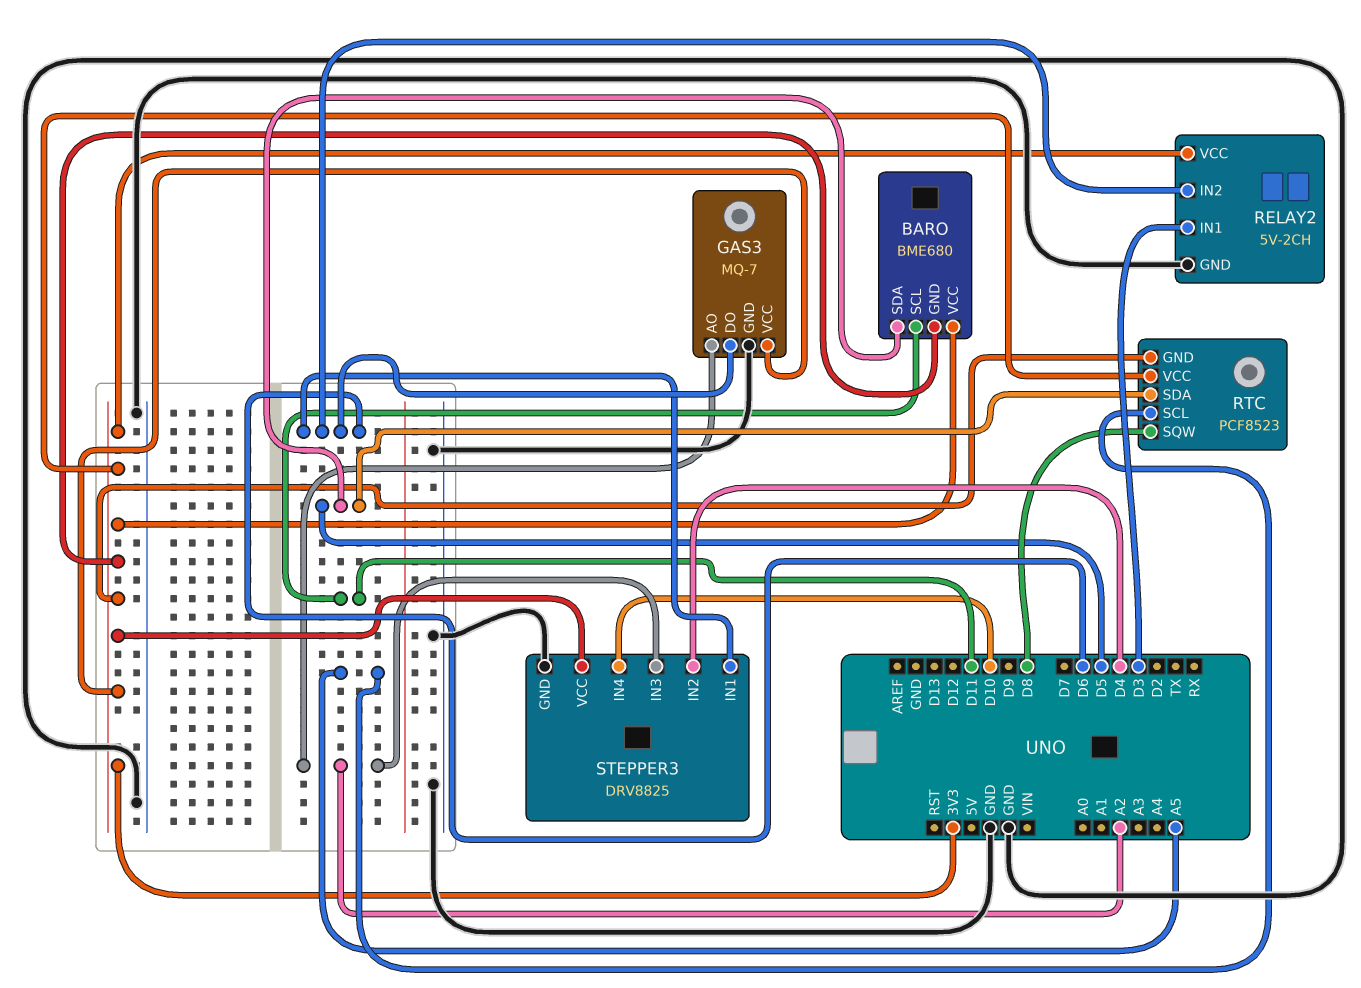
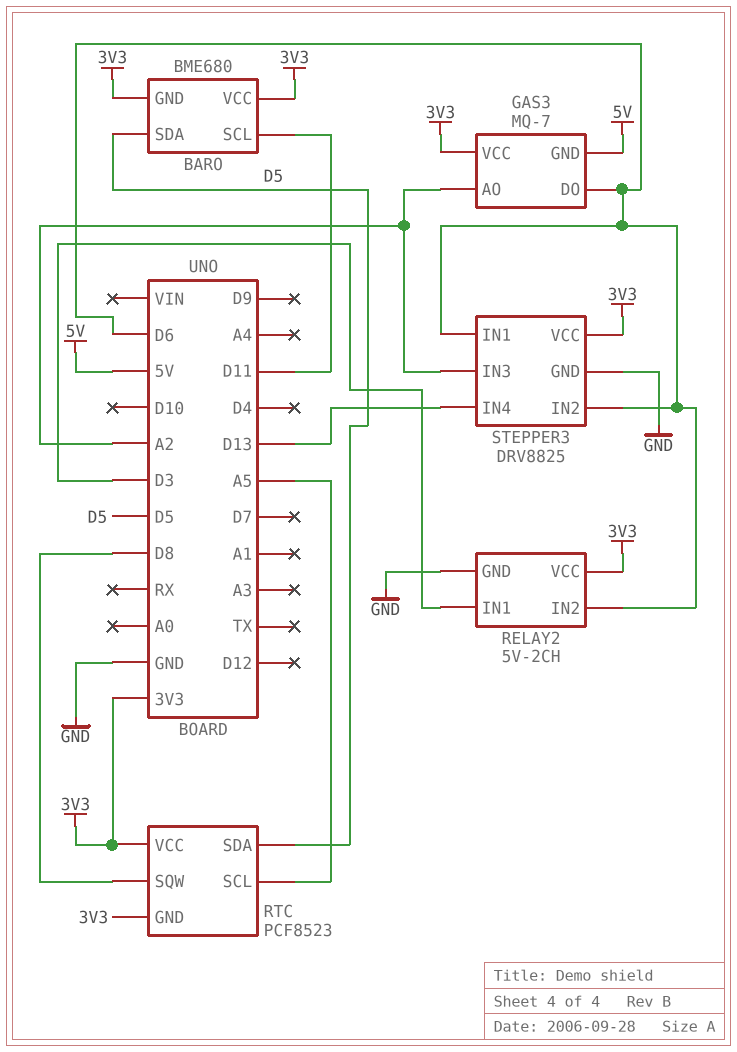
GAS3 pin GND: GND -> 5V
STEPPER3 pin IN2: D4 -> D6
STEPPER3 pin IN4: D10 -> D13

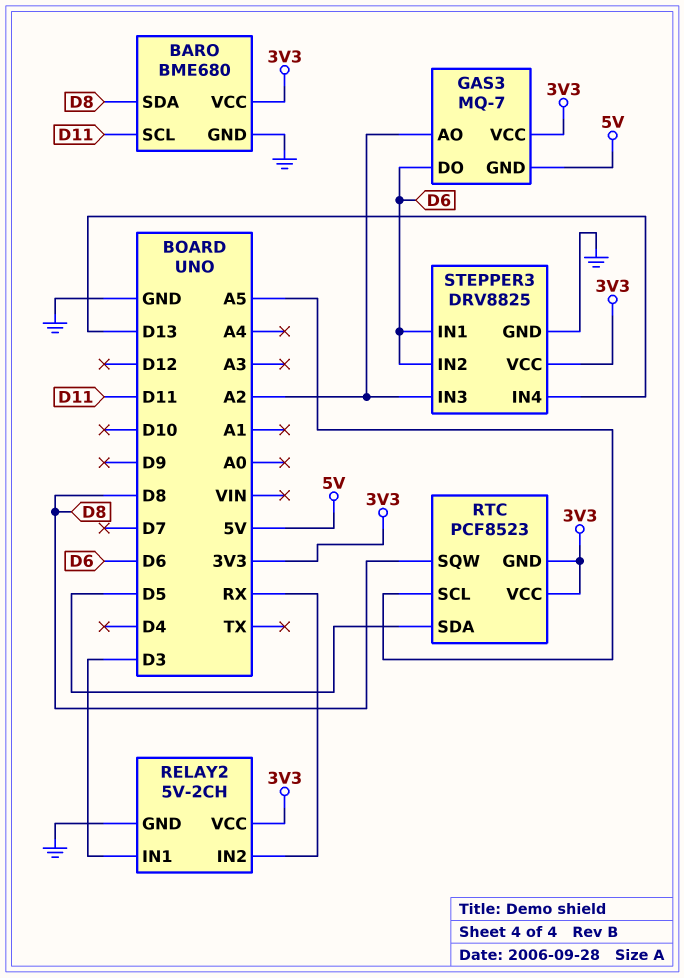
BARO pin GND: 3V3 -> GND
BARO pin SDA: D5 -> D8
RELAY2 pin IN2: D6 -> RX

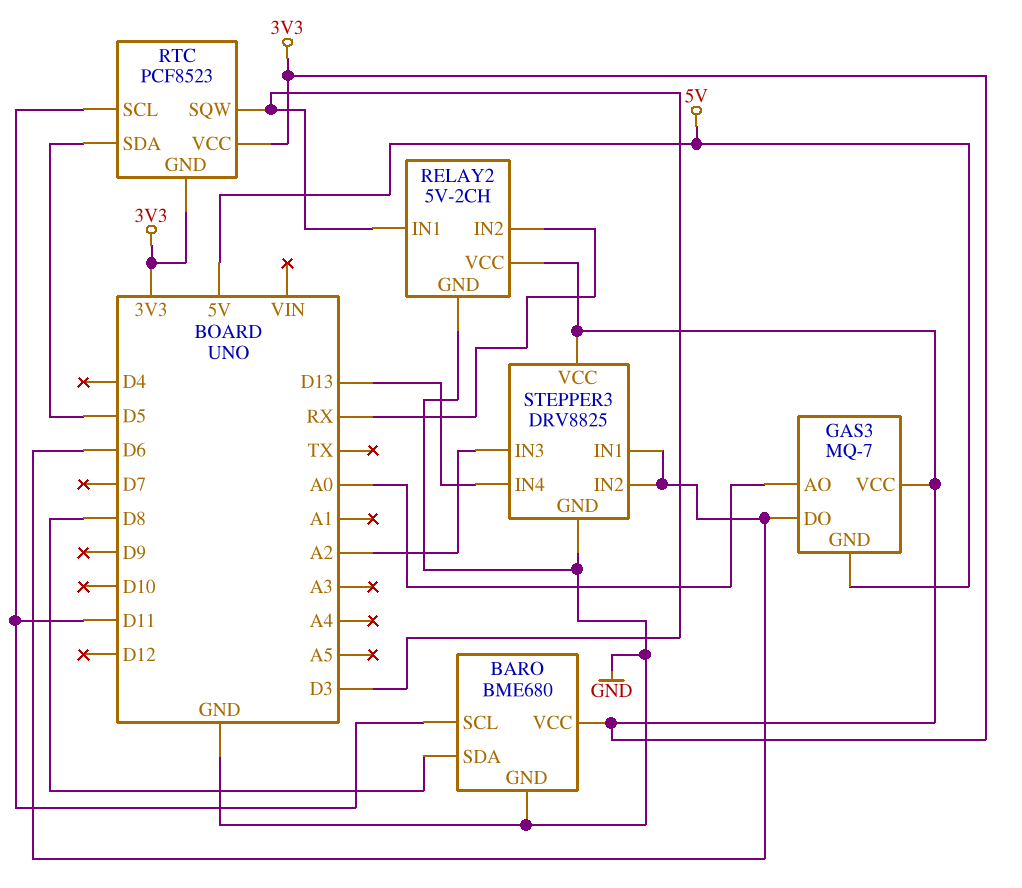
GAS3 pin AO: A2 -> A0
RTC pin SCL: A5 -> D11
RTC pin SQW: D8 -> D3

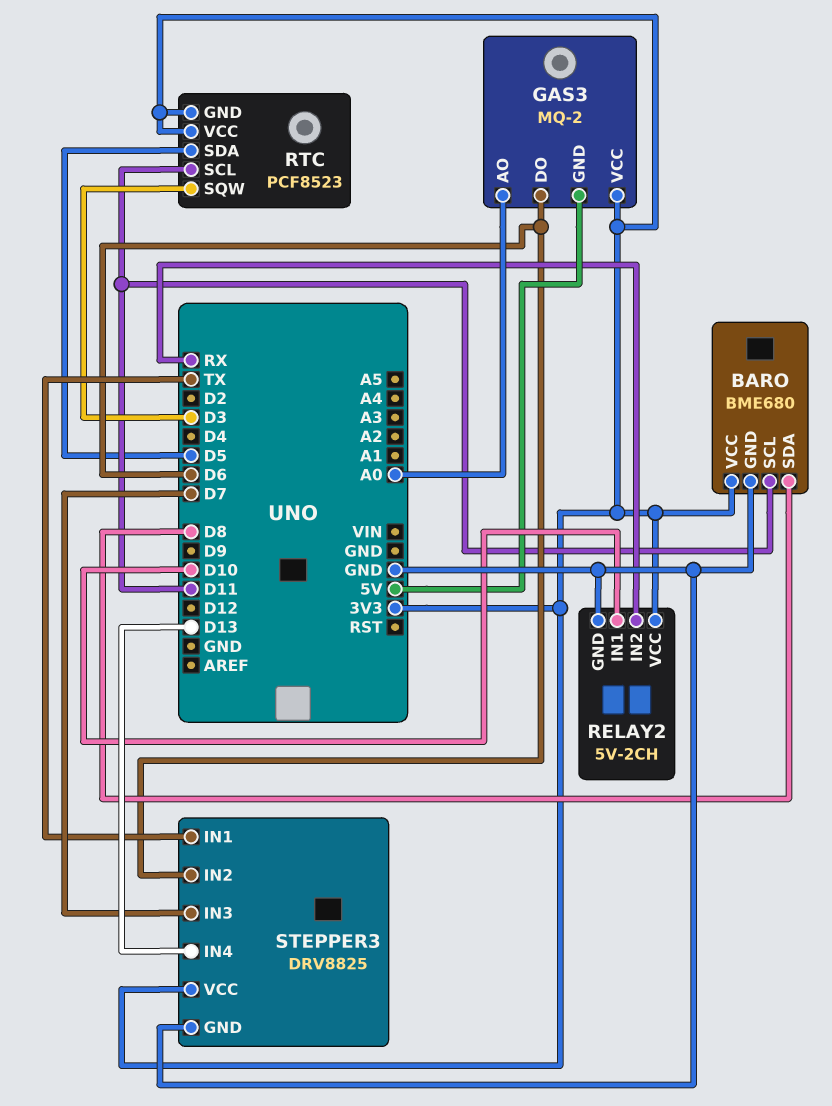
GAS3: MQ-7 -> MQ-2
RELAY2 pin IN1: D3 -> D10
STEPPER3 pin IN1: D6 -> TX
STEPPER3 pin IN3: A2 -> D7

